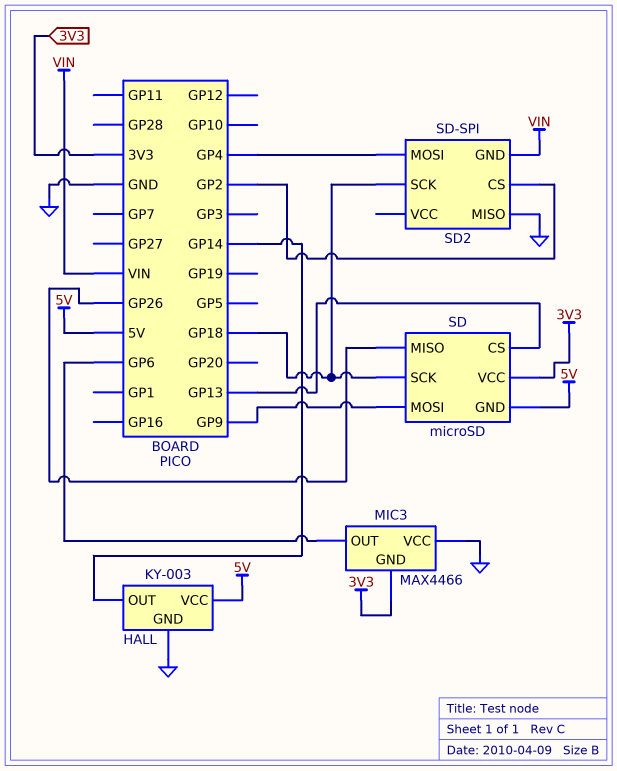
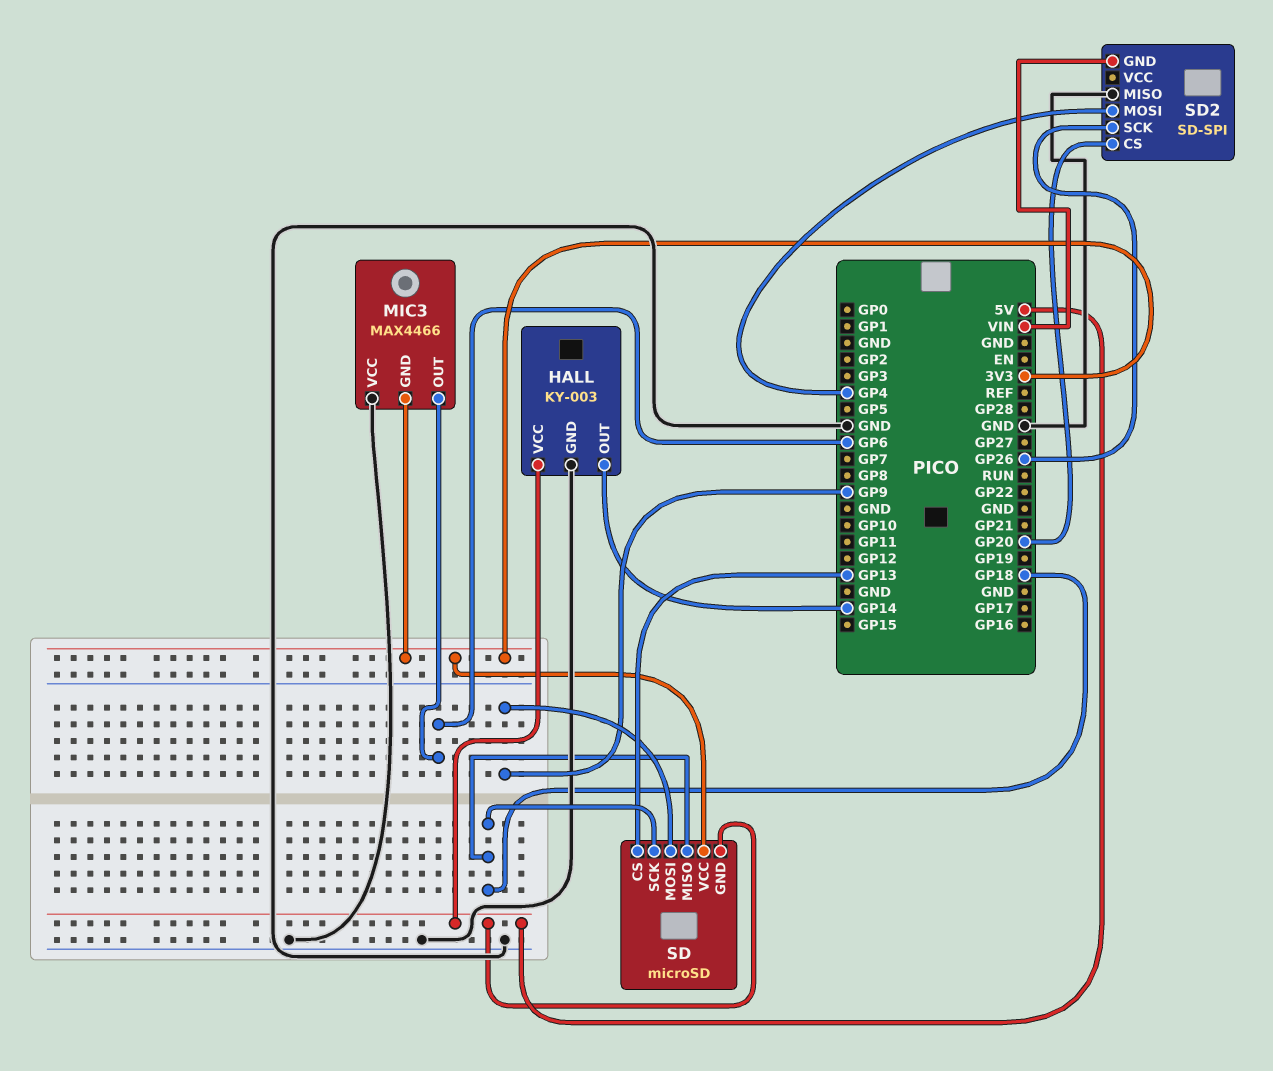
SD pin MISO: GP26 -> GP18
SD2 pin CS: GP2 -> GP20
SD2 pin SCK: GP18 -> GP26

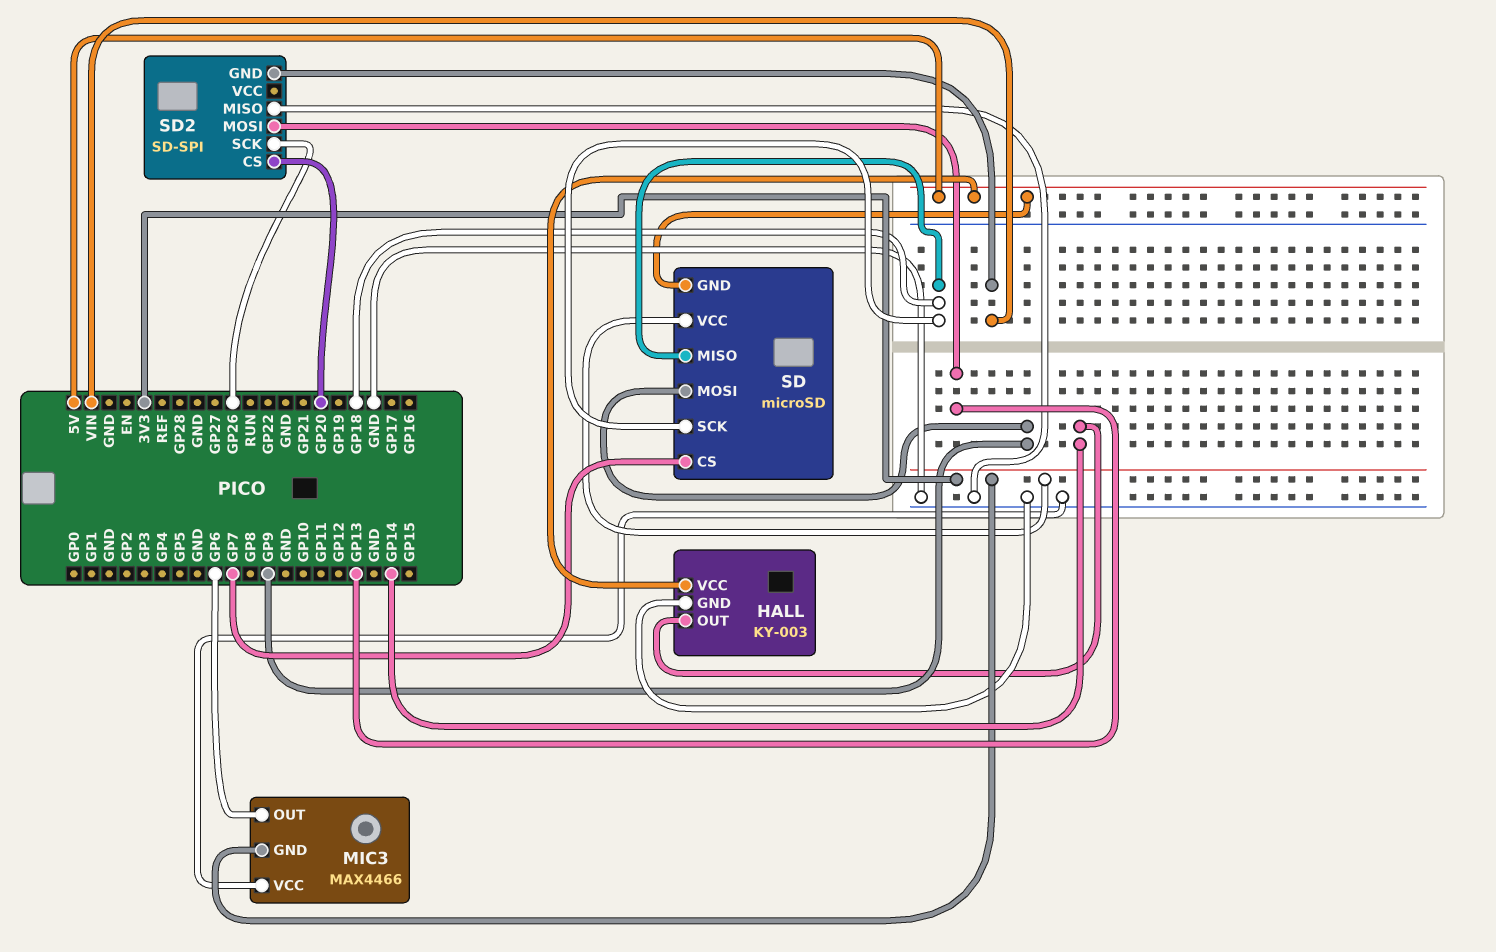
SD pin CS: GP13 -> GP7
SD2 pin MOSI: GP4 -> GP13

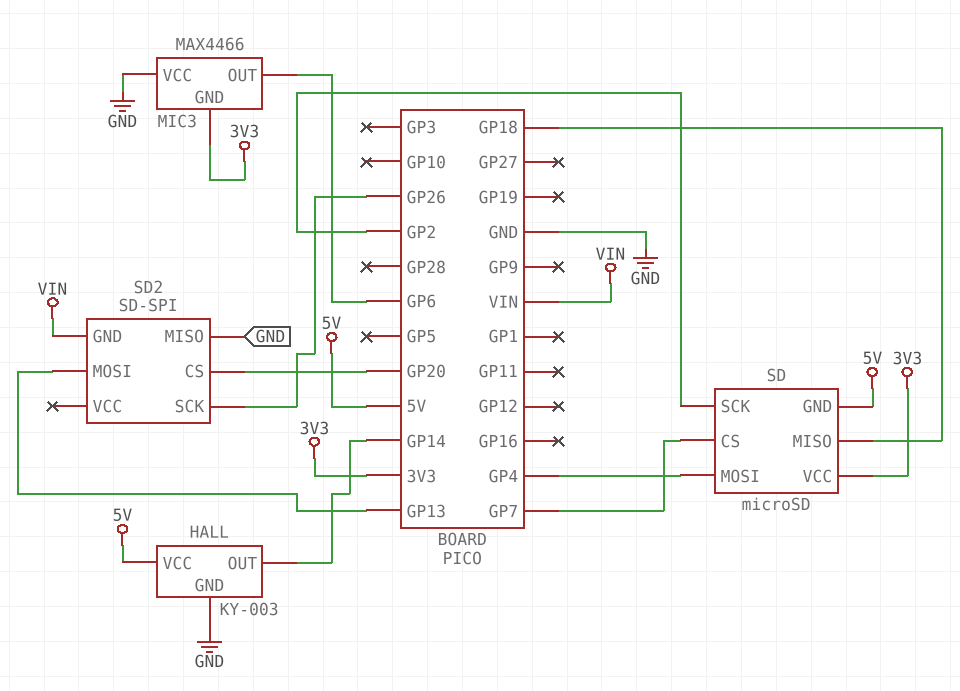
SD pin MOSI: GP9 -> GP4
SD pin SCK: GP18 -> GP2

